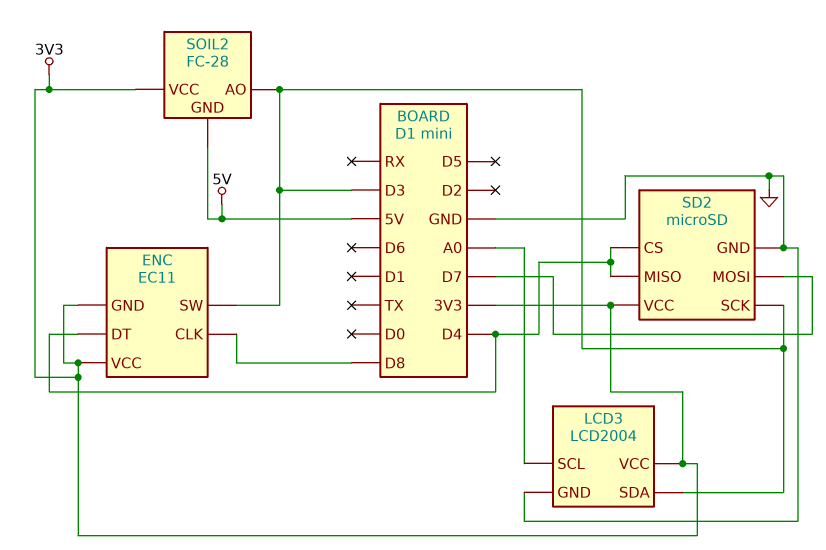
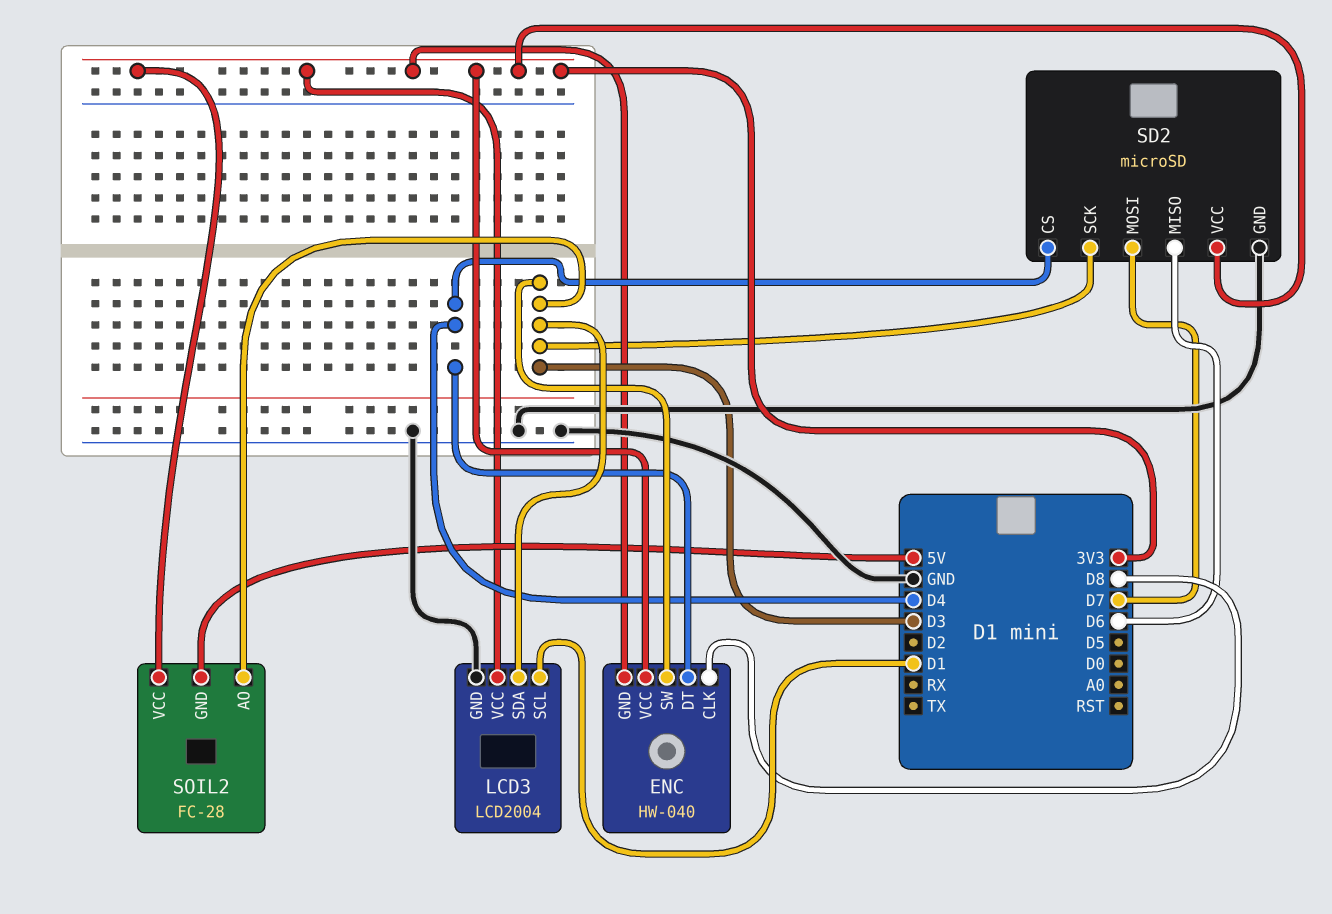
ENC: EC11 -> HW-040
LCD3 pin SCL: A0 -> D1
SD2 pin MISO: D4 -> D6

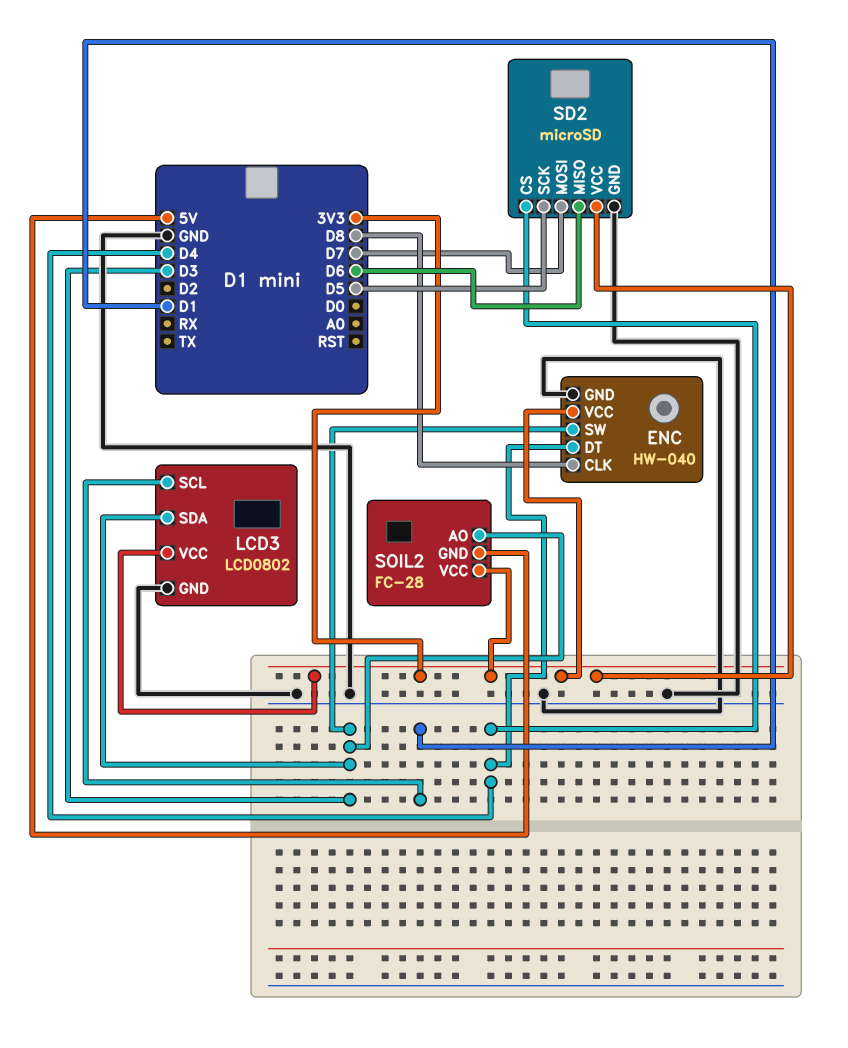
ENC pin GND: 3V3 -> GND
LCD3: LCD2004 -> LCD0802
SD2 pin SCK: D3 -> D5

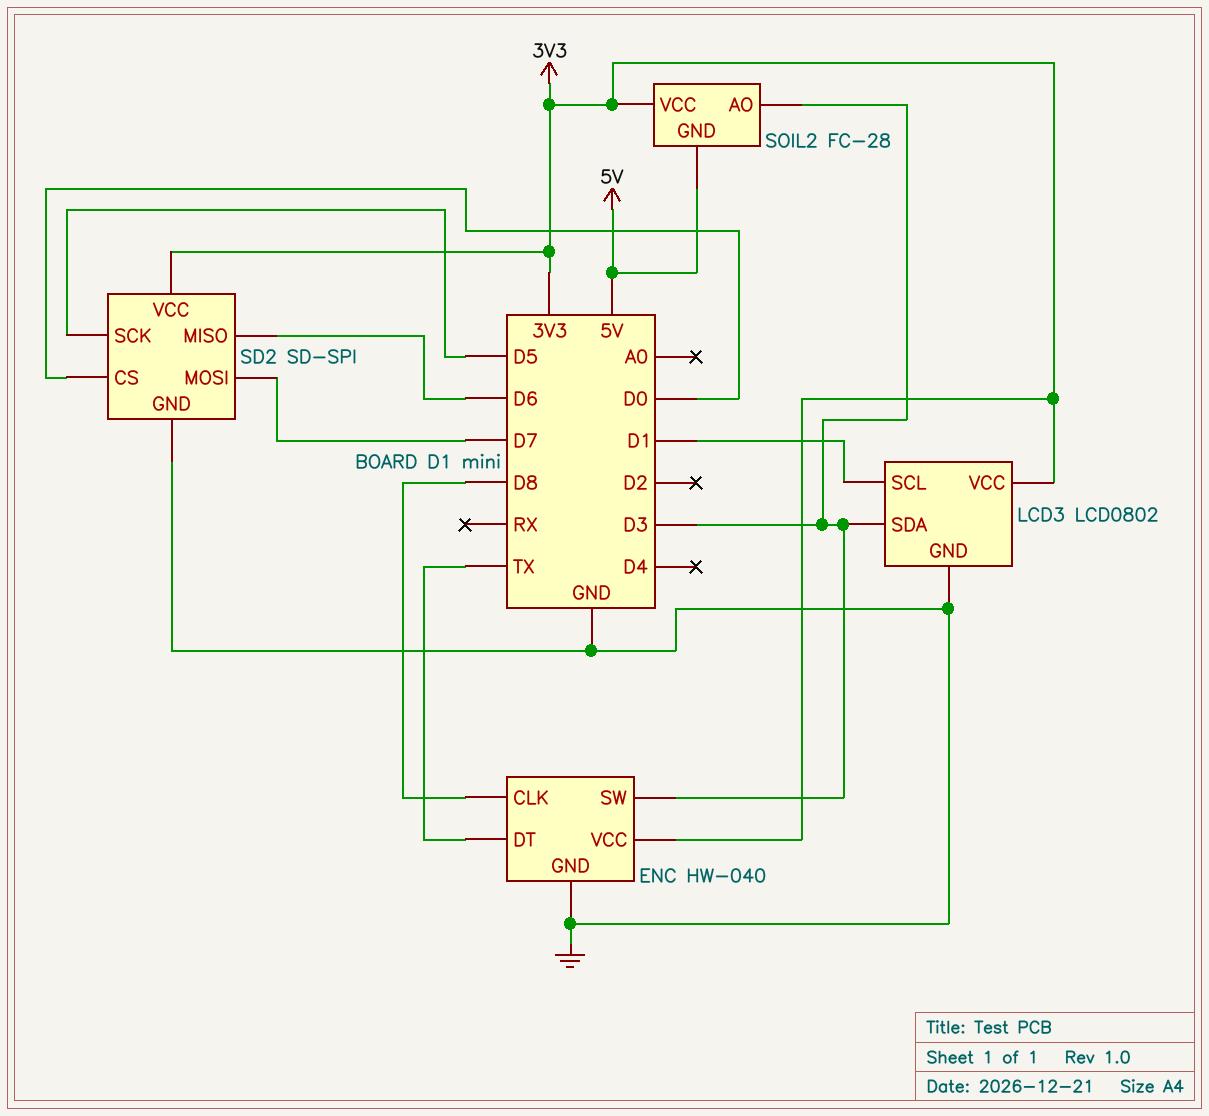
ENC pin DT: D4 -> TX
SD2: microSD -> SD-SPI
SD2 pin CS: D4 -> D0

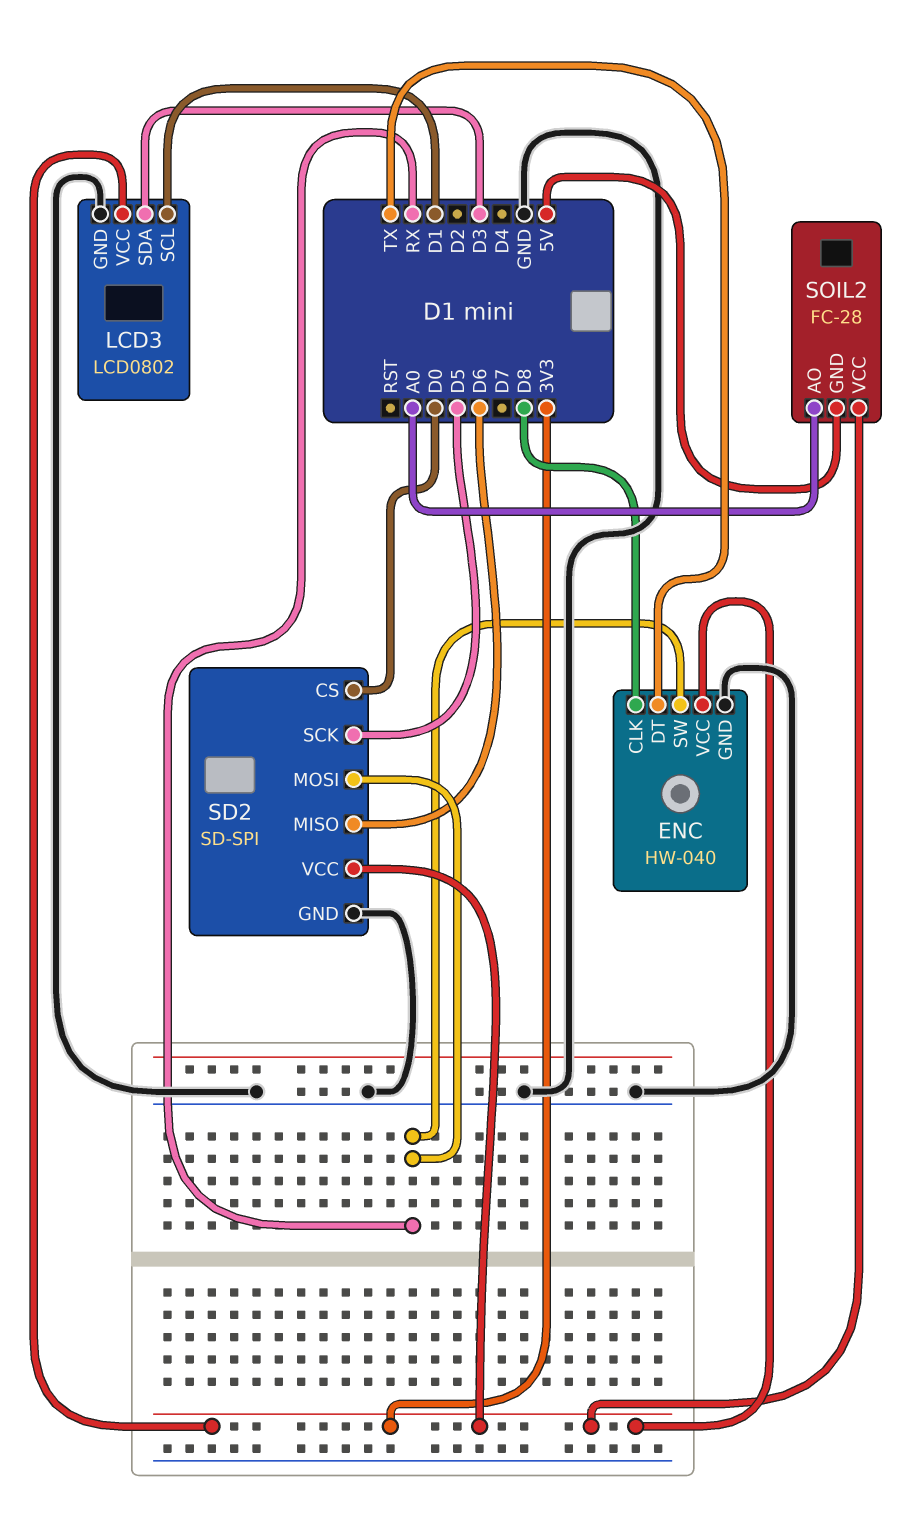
ENC pin SW: D3 -> RX
SD2 pin MOSI: D7 -> RX
SOIL2 pin AO: D3 -> A0

